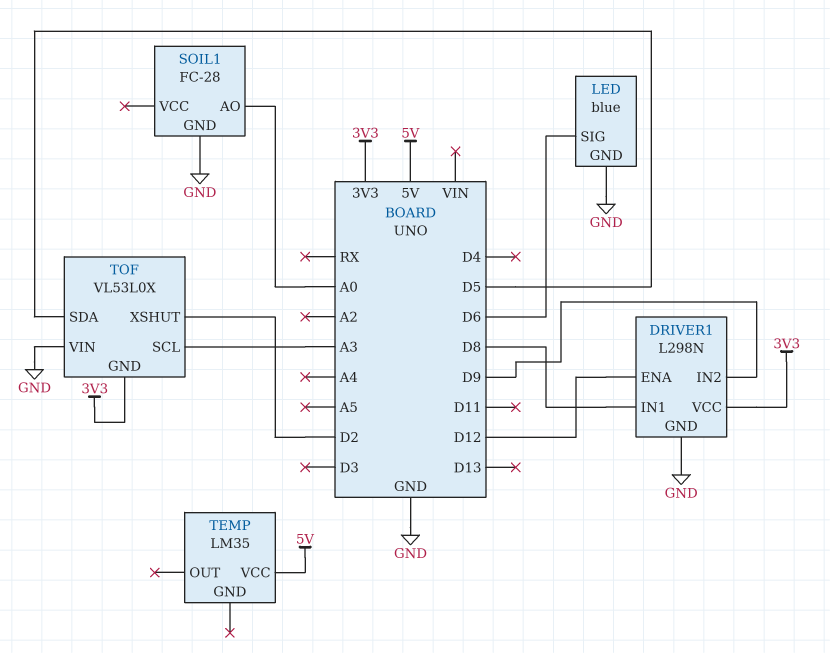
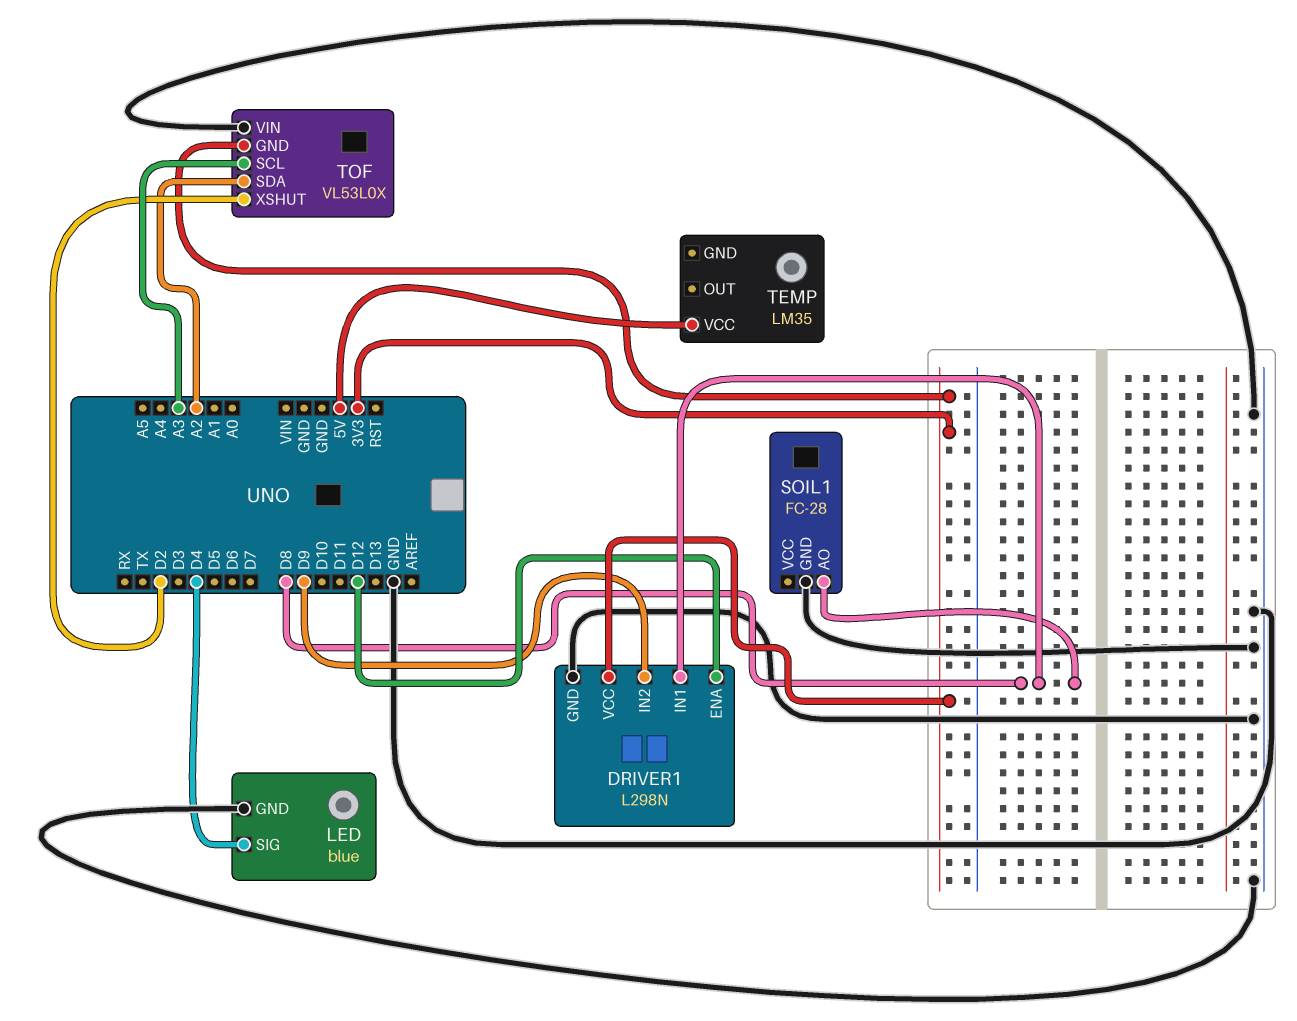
LED pin SIG: D6 -> D4
SOIL1 pin AO: A0 -> D8
TOF pin SDA: D5 -> A2

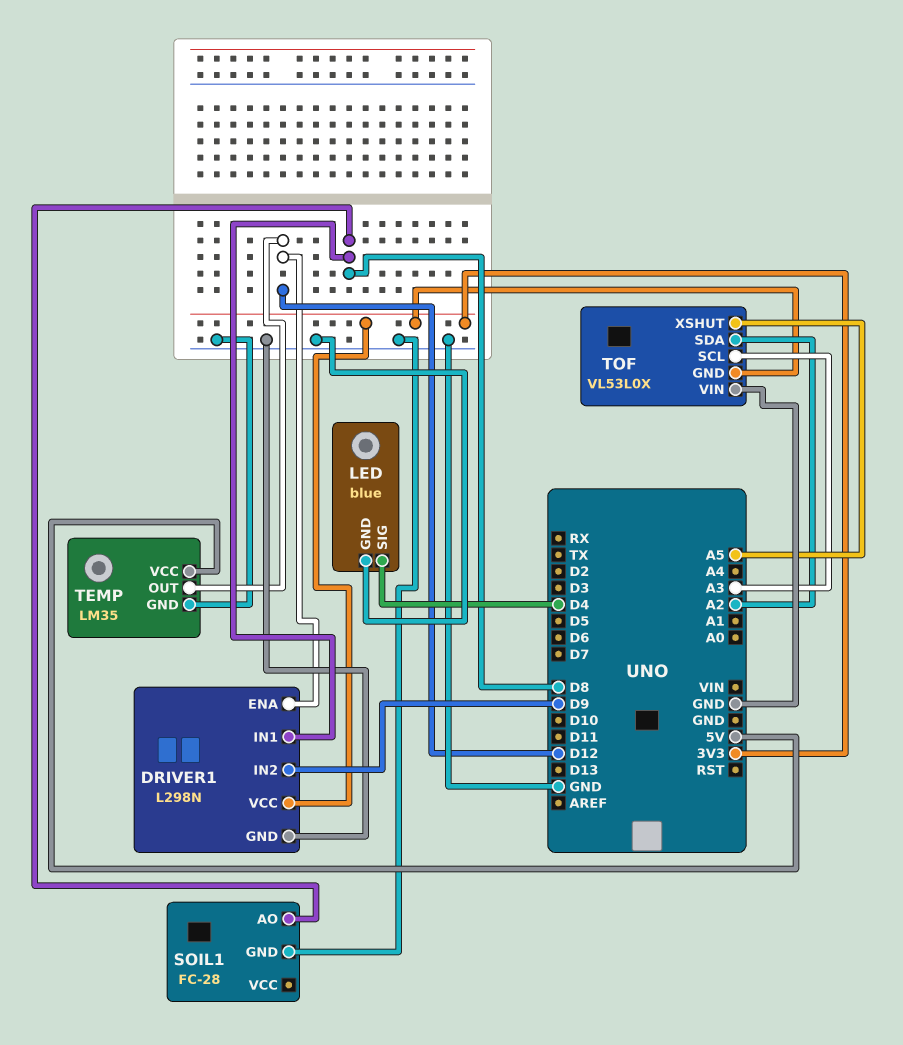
TEMP pin GND: none -> GND
TEMP pin OUT: none -> D12
TOF pin XSHUT: D2 -> A5

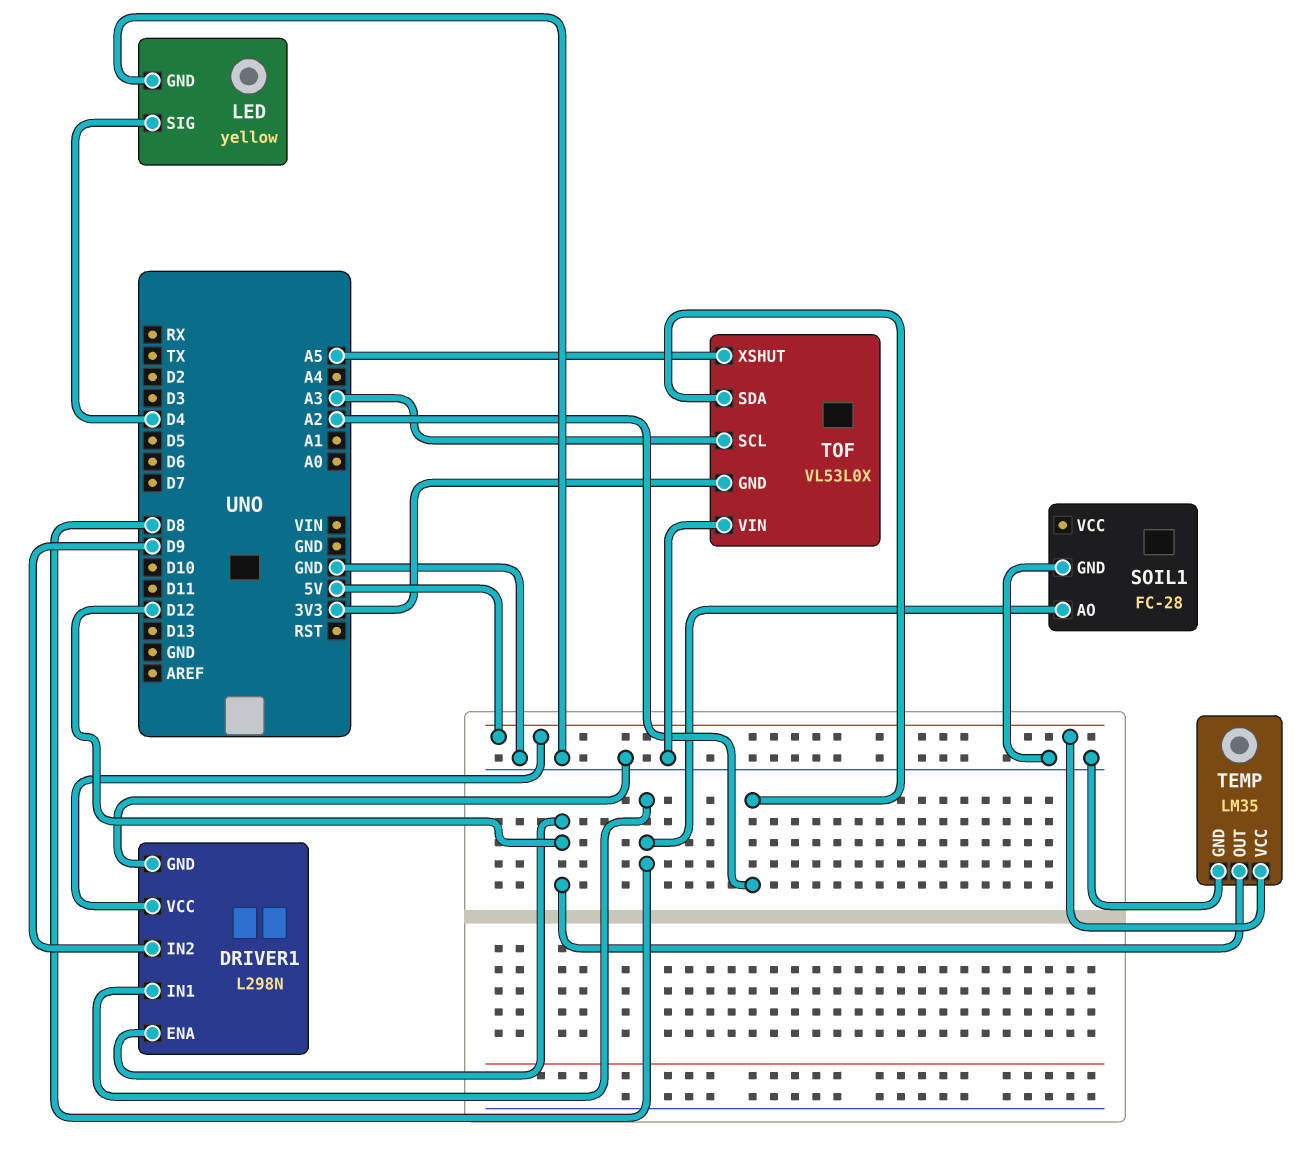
DRIVER1 pin VCC: 3V3 -> 5V
LED: blue -> yellow

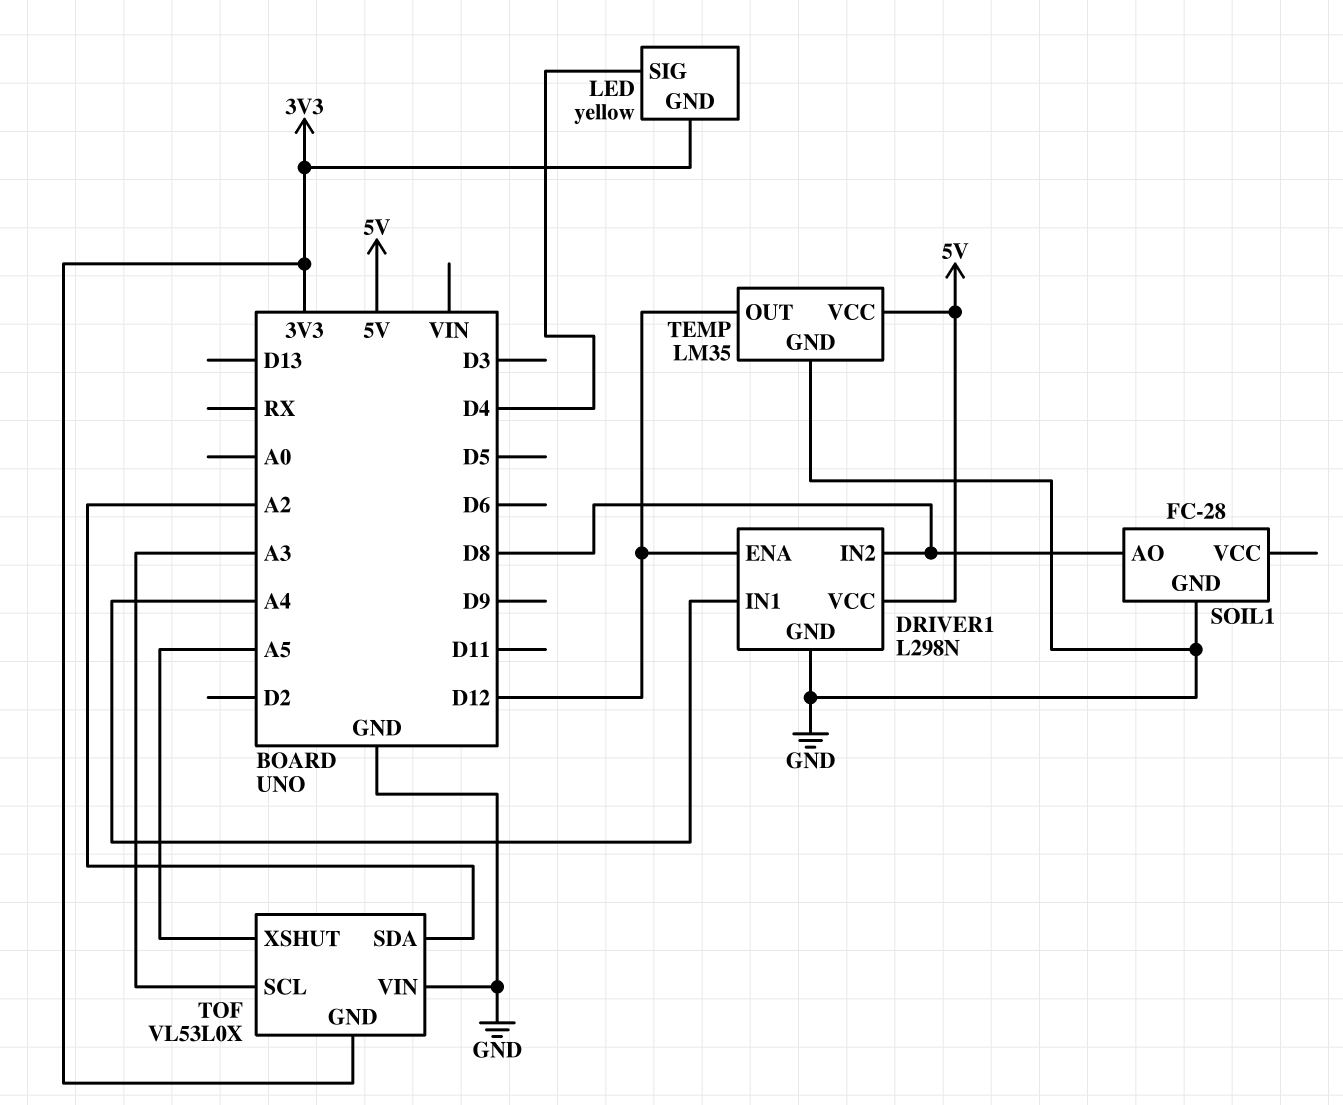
DRIVER1 pin IN1: D8 -> A4
DRIVER1 pin IN2: D9 -> D8
LED pin GND: GND -> 3V3

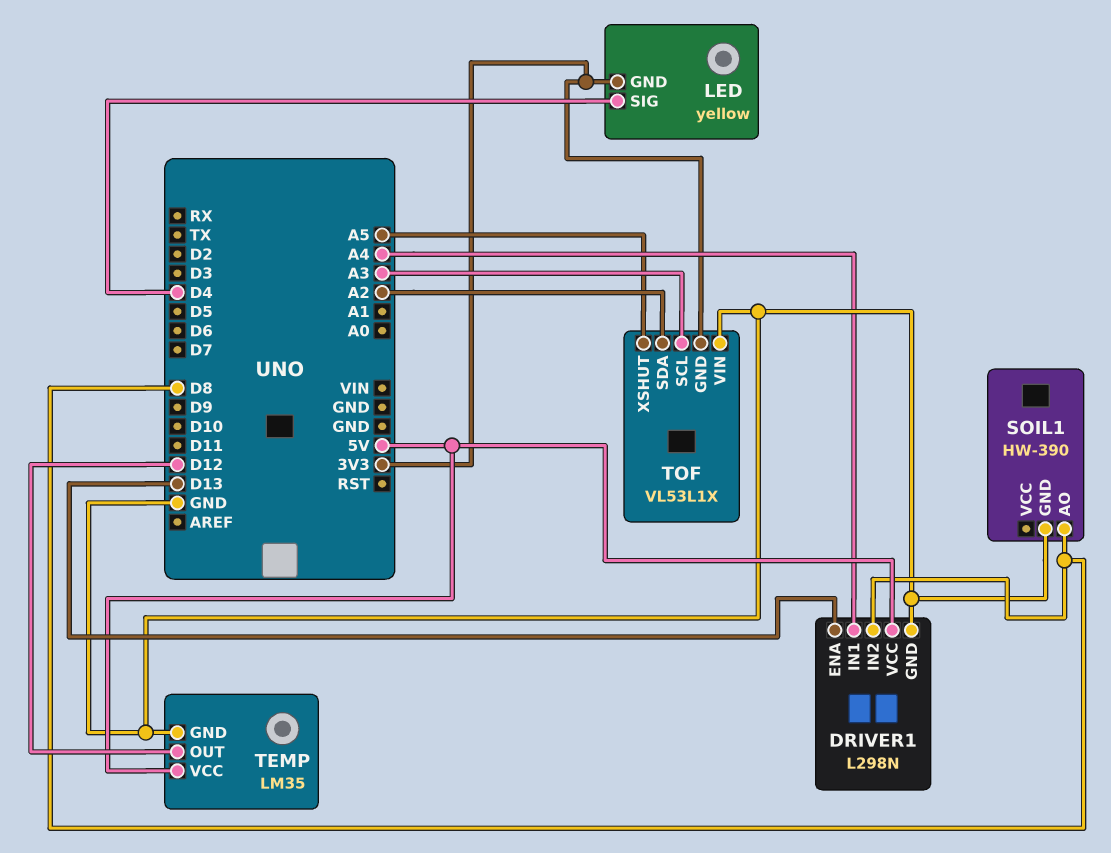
DRIVER1 pin ENA: D12 -> D13
SOIL1: FC-28 -> HW-390
TOF: VL53L0X -> VL53L1X

